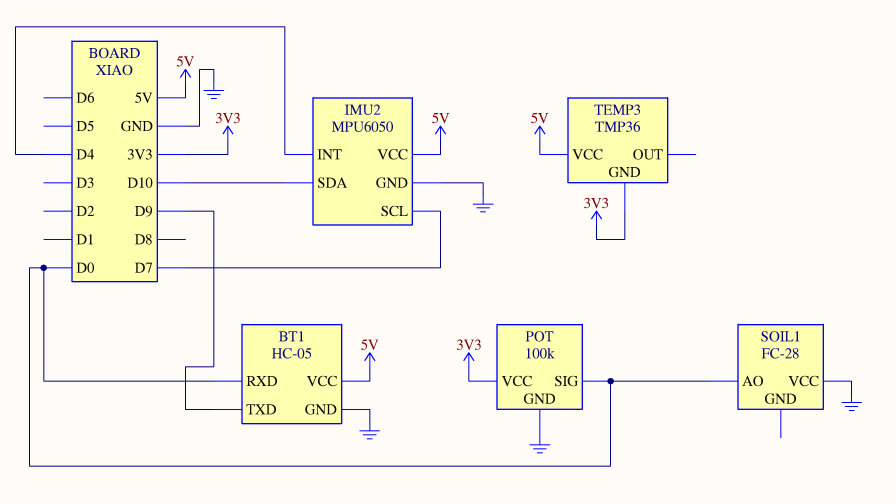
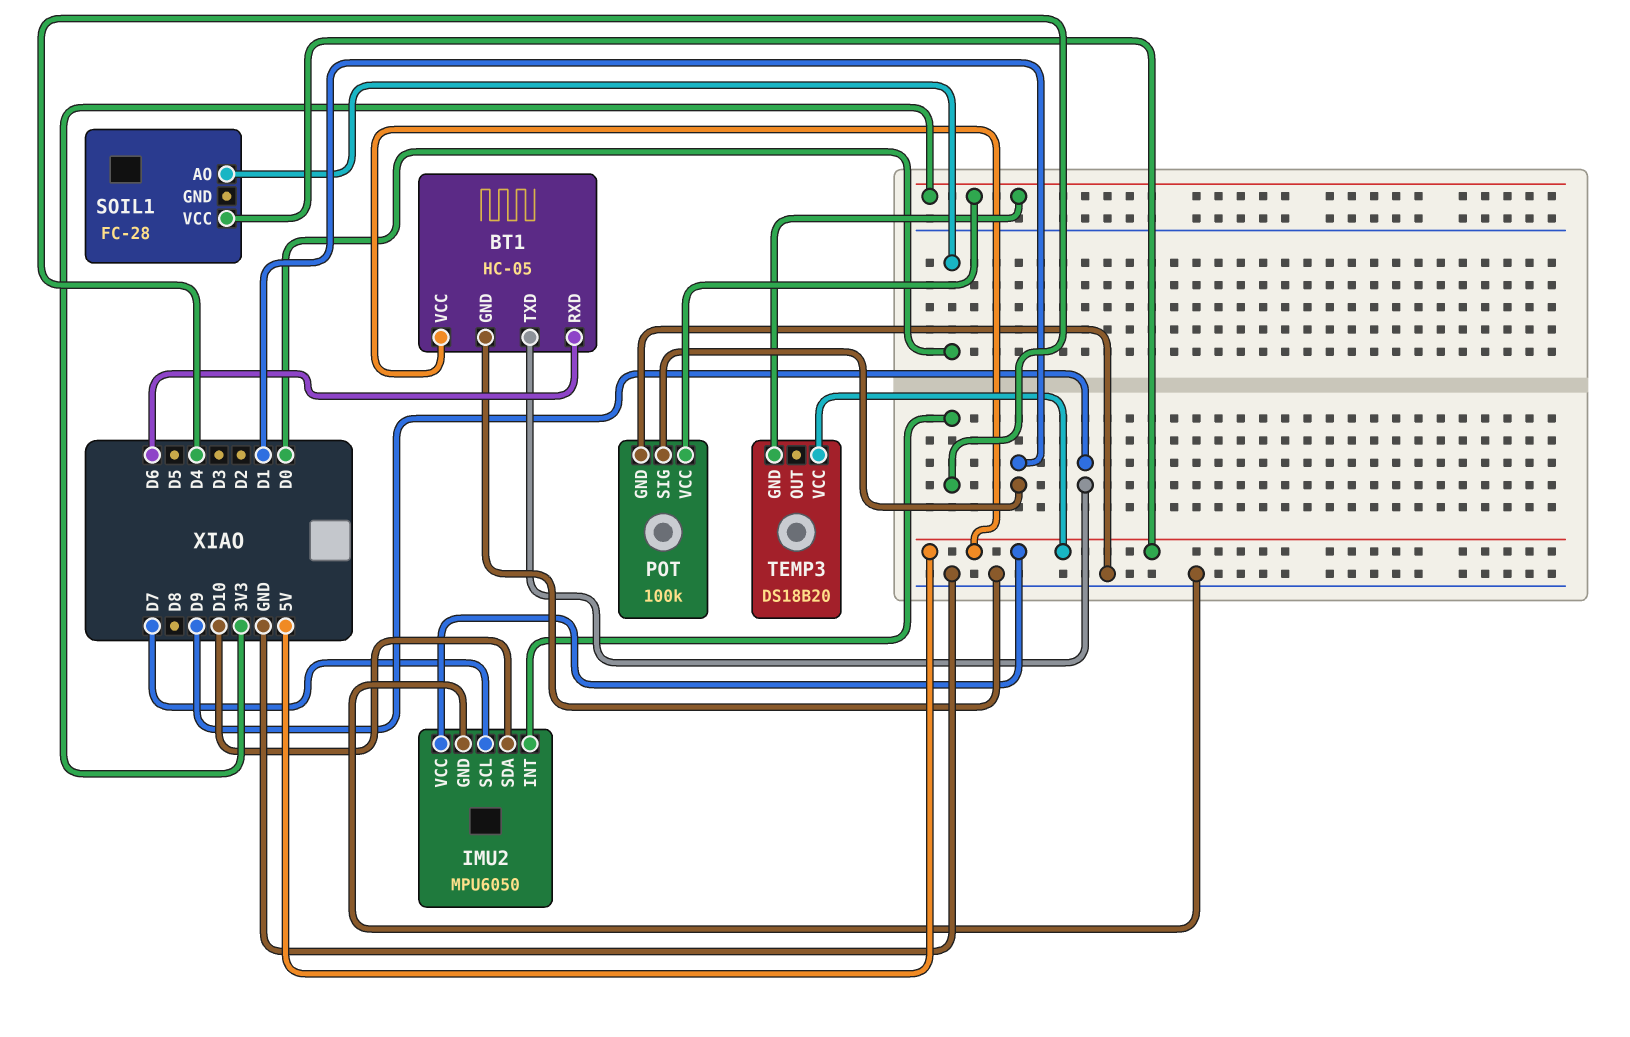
BT1 pin RXD: D0 -> D6
POT pin SIG: D0 -> D1
SOIL1 pin VCC: GND -> 5V
TEMP3: TMP36 -> DS18B20

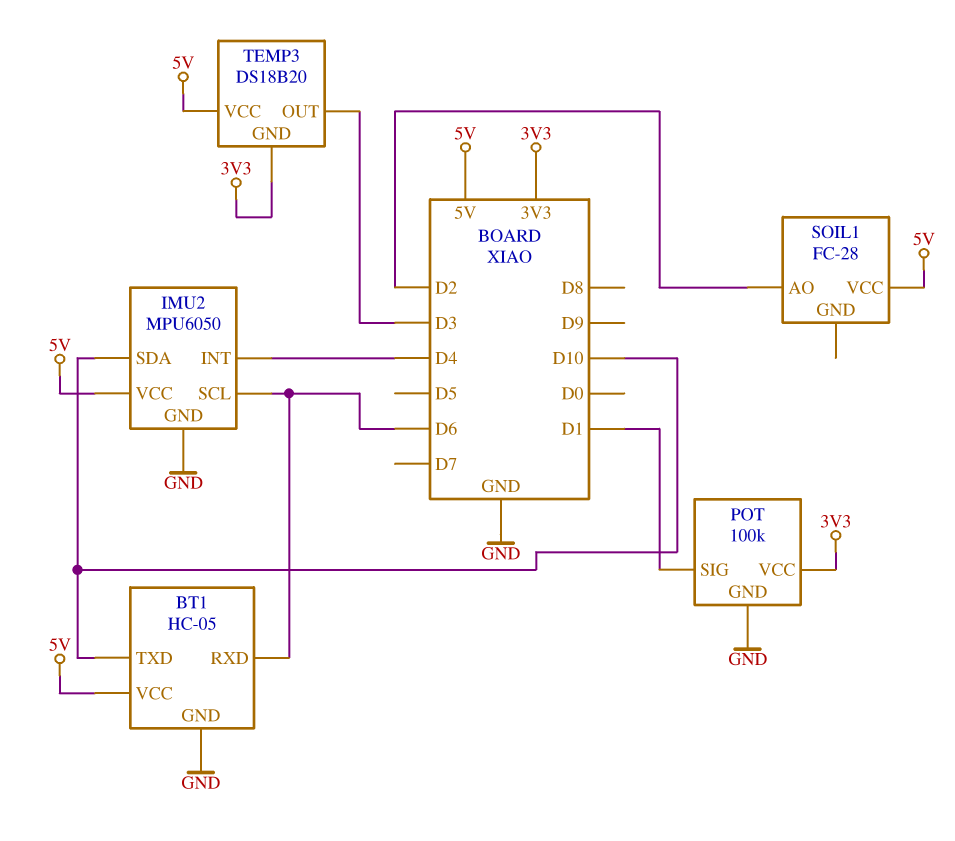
BT1 pin TXD: D9 -> D10
IMU2 pin SCL: D7 -> D6
SOIL1 pin AO: D0 -> D2
TEMP3 pin OUT: none -> D3

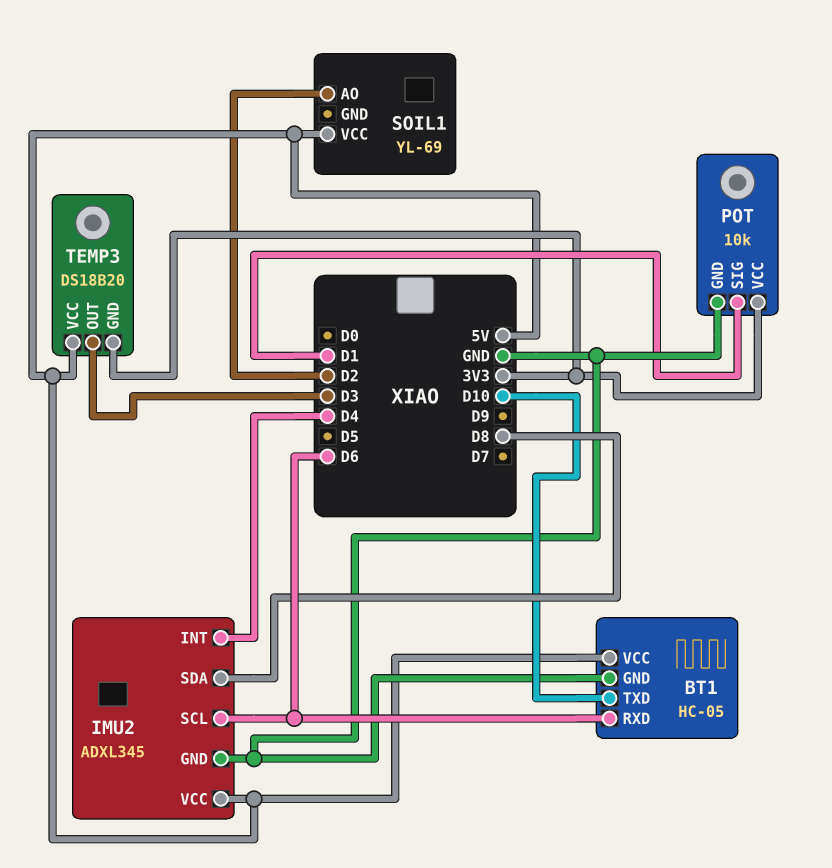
IMU2: MPU6050 -> ADXL345
IMU2 pin SDA: D10 -> D8
POT: 100k -> 10k
SOIL1: FC-28 -> YL-69

